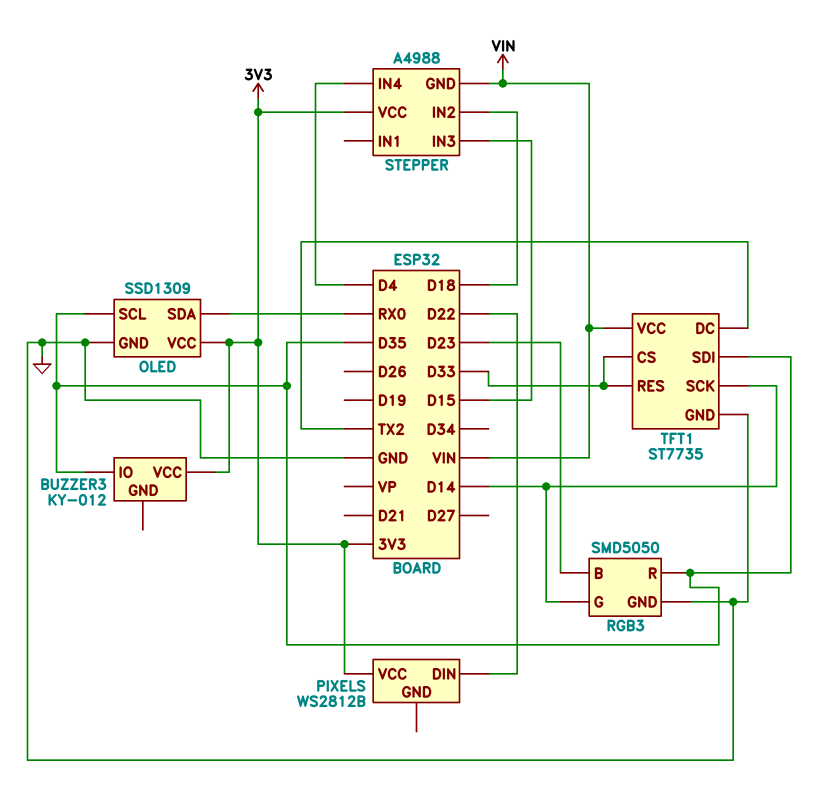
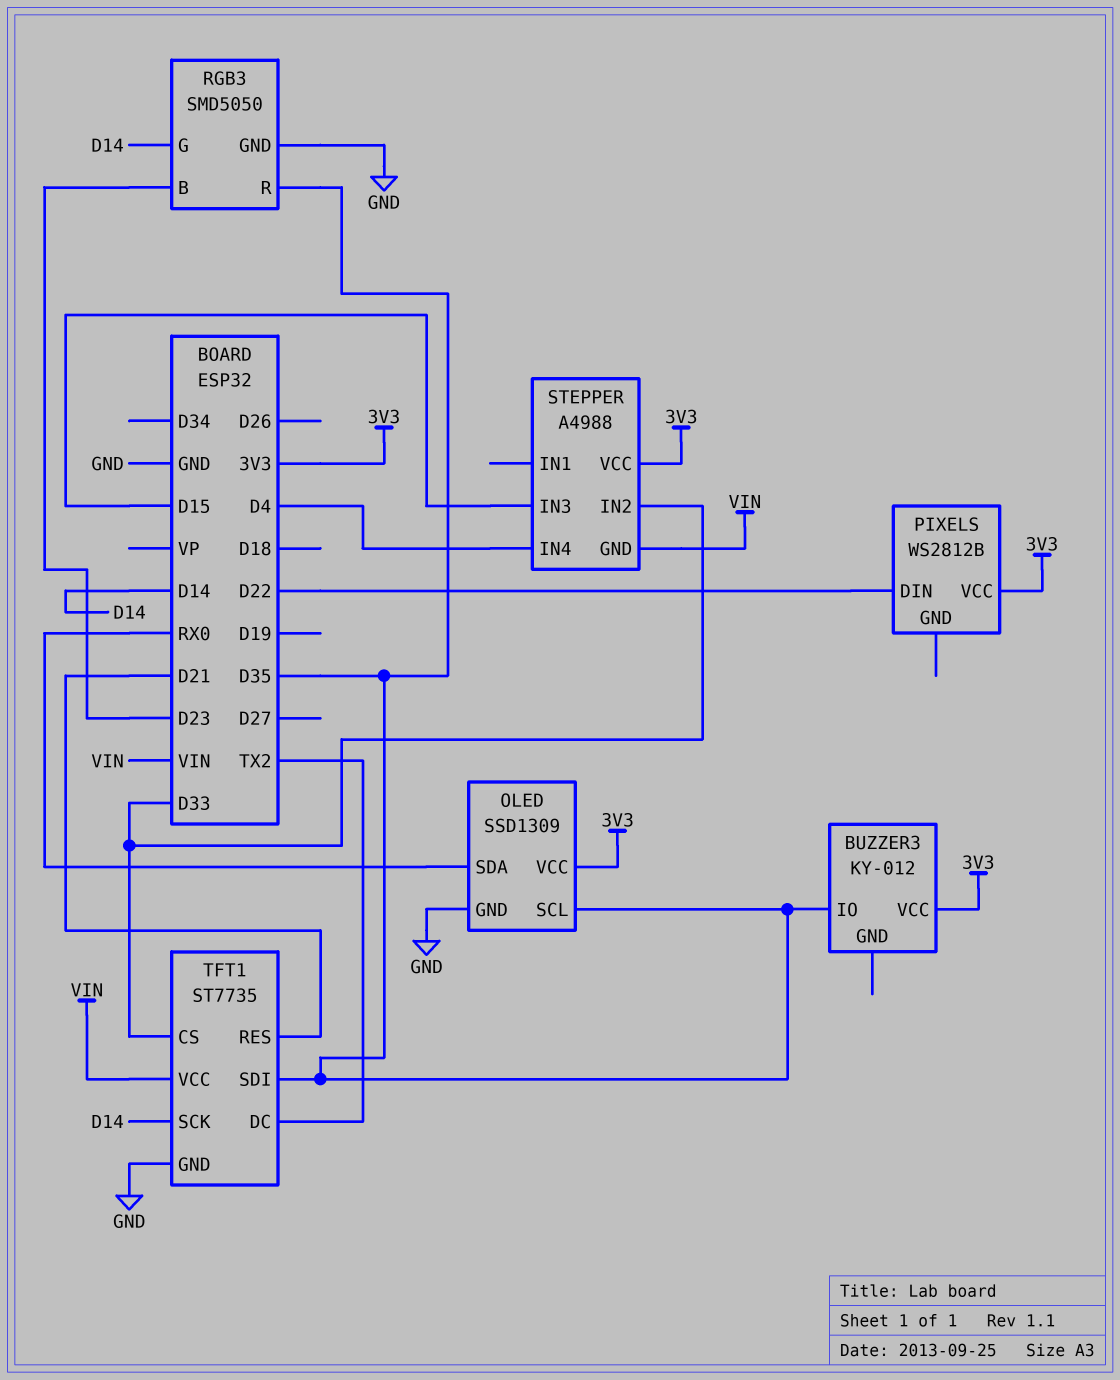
STEPPER pin IN2: D18 -> D33
TFT1 pin RES: D33 -> D21

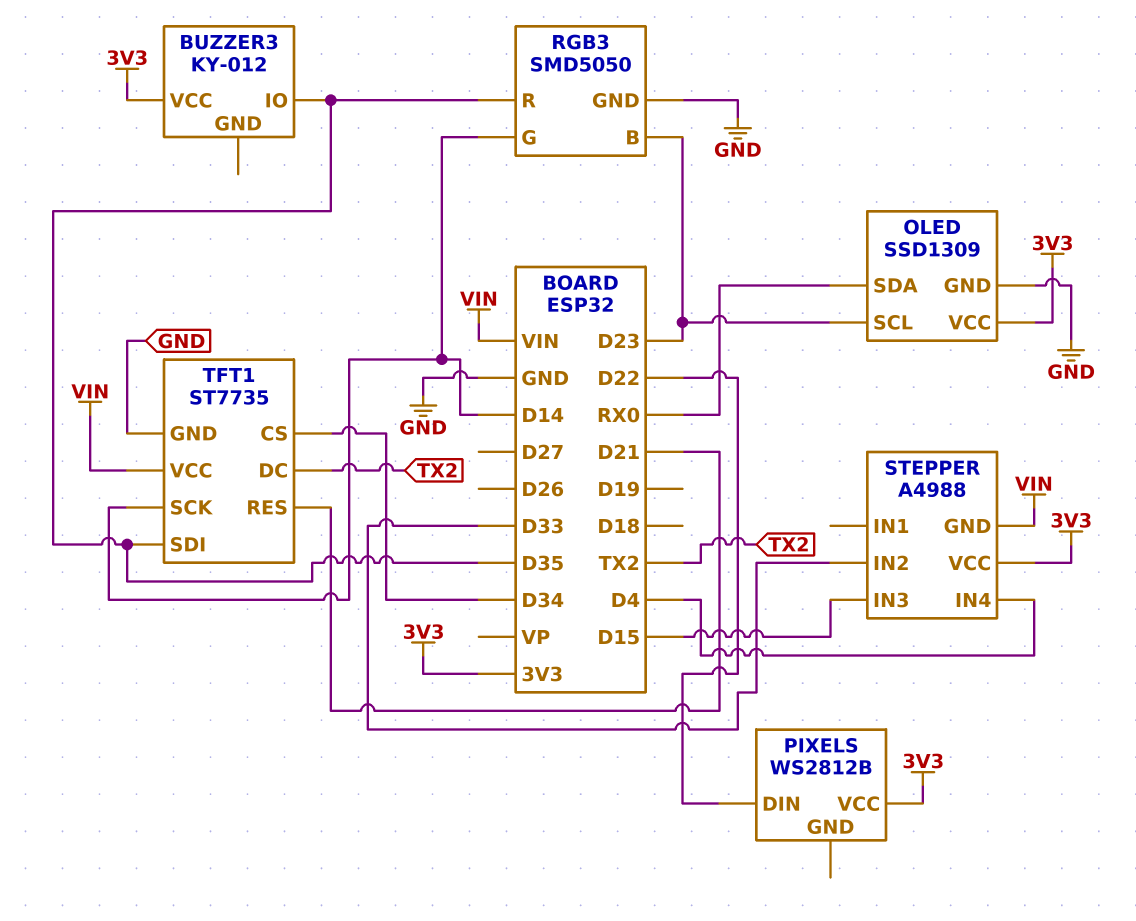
OLED pin SCL: D35 -> D23
TFT1 pin CS: D33 -> D34

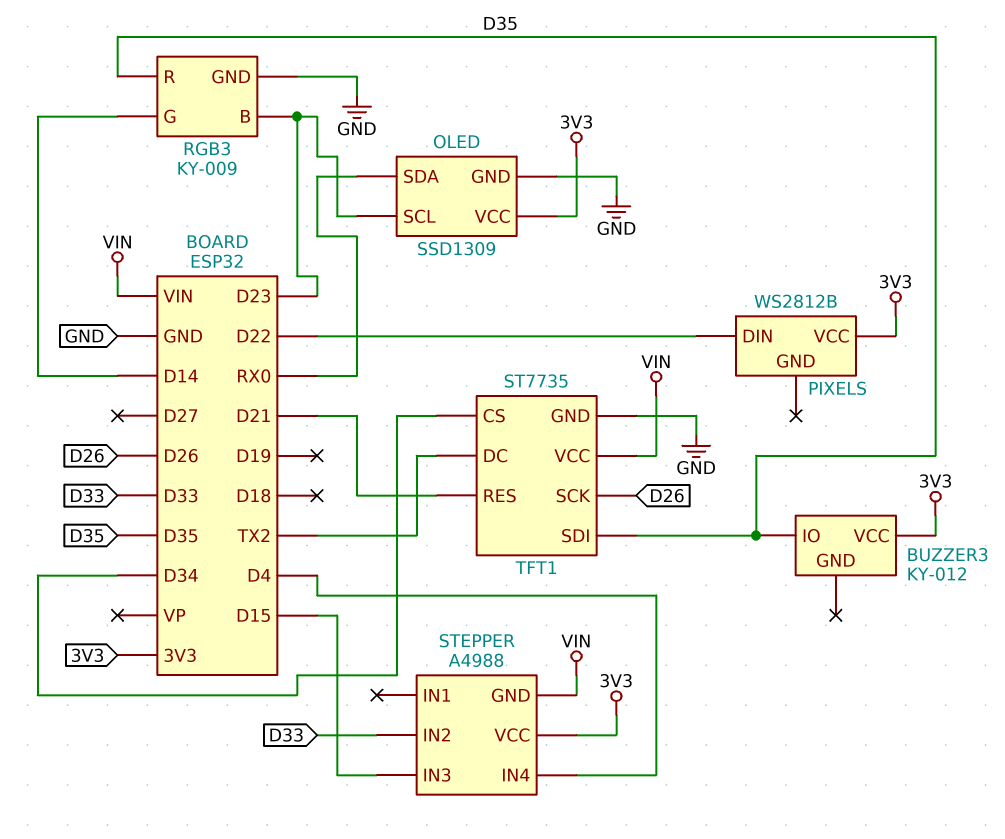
RGB3: SMD5050 -> KY-009
TFT1 pin SCK: D14 -> D26

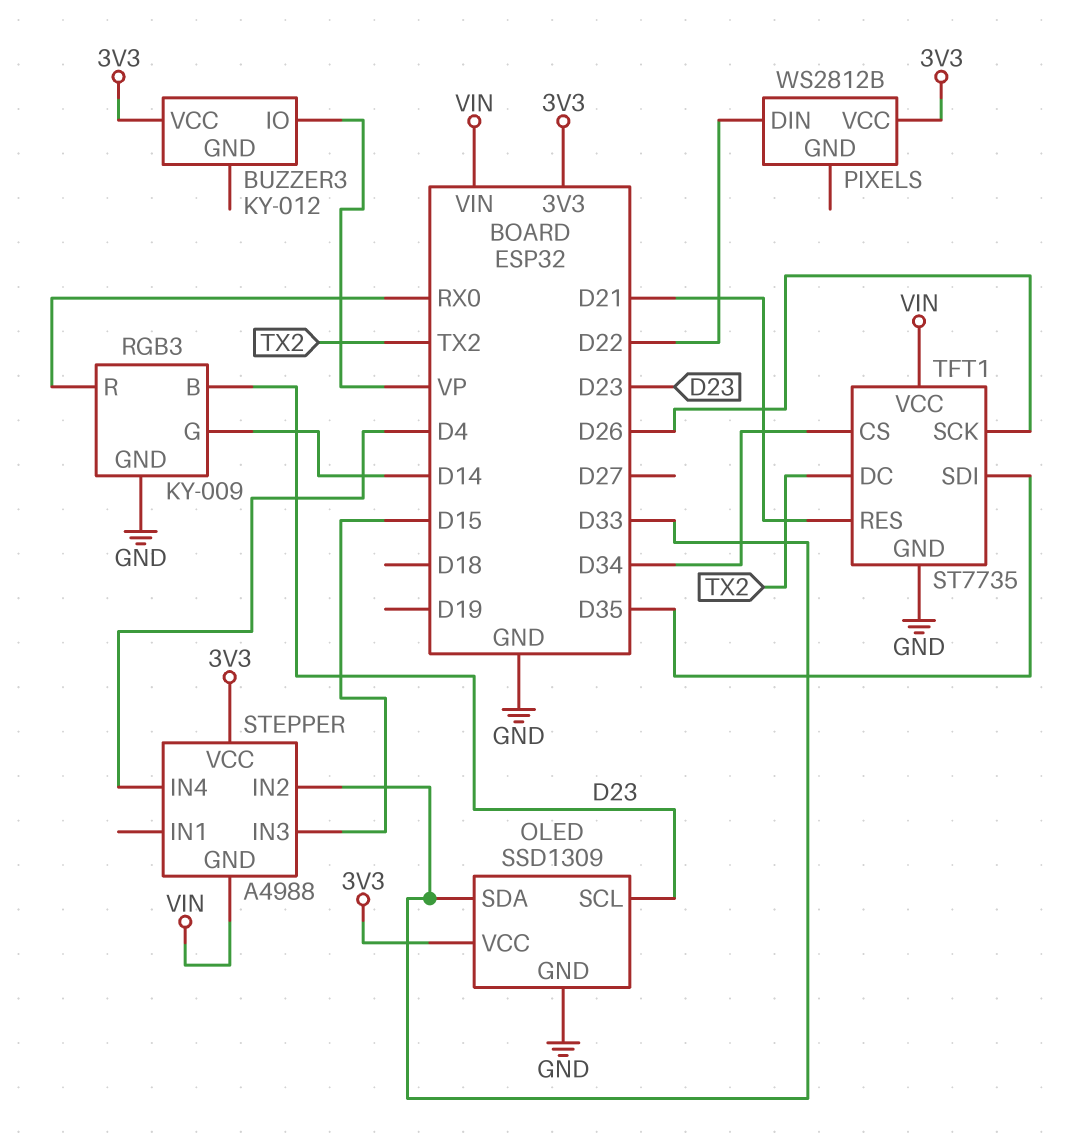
BUZZER3 pin IO: D35 -> VP
OLED pin SDA: RX0 -> D33
RGB3 pin R: D35 -> RX0

